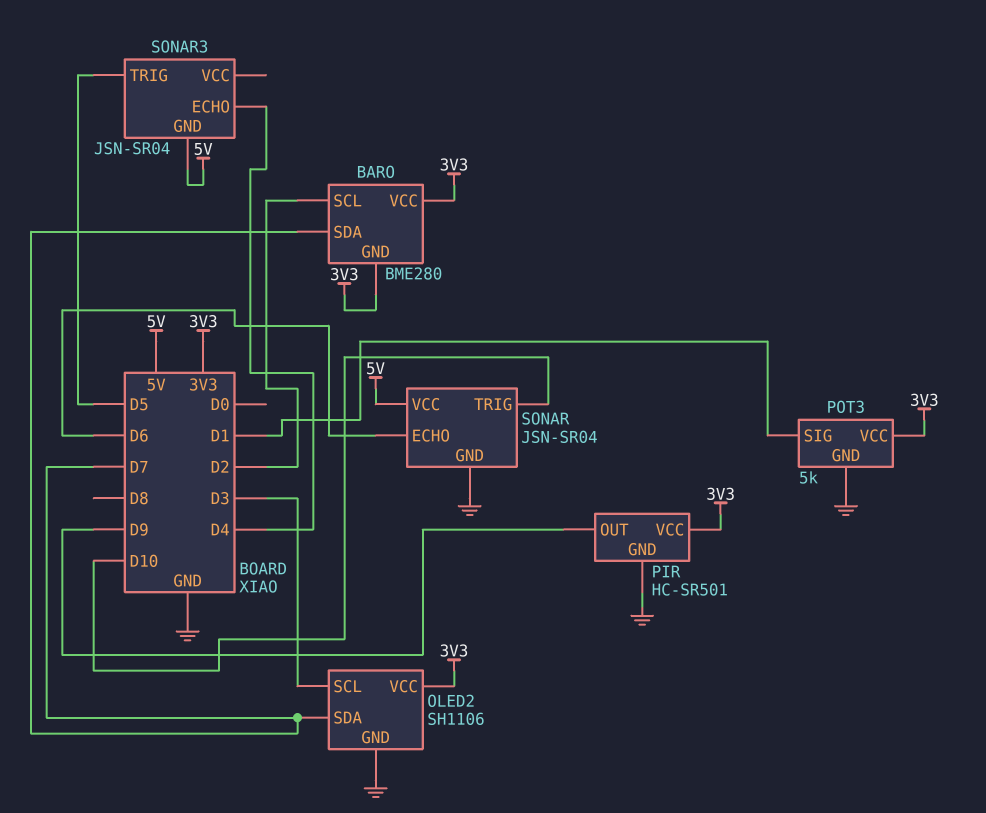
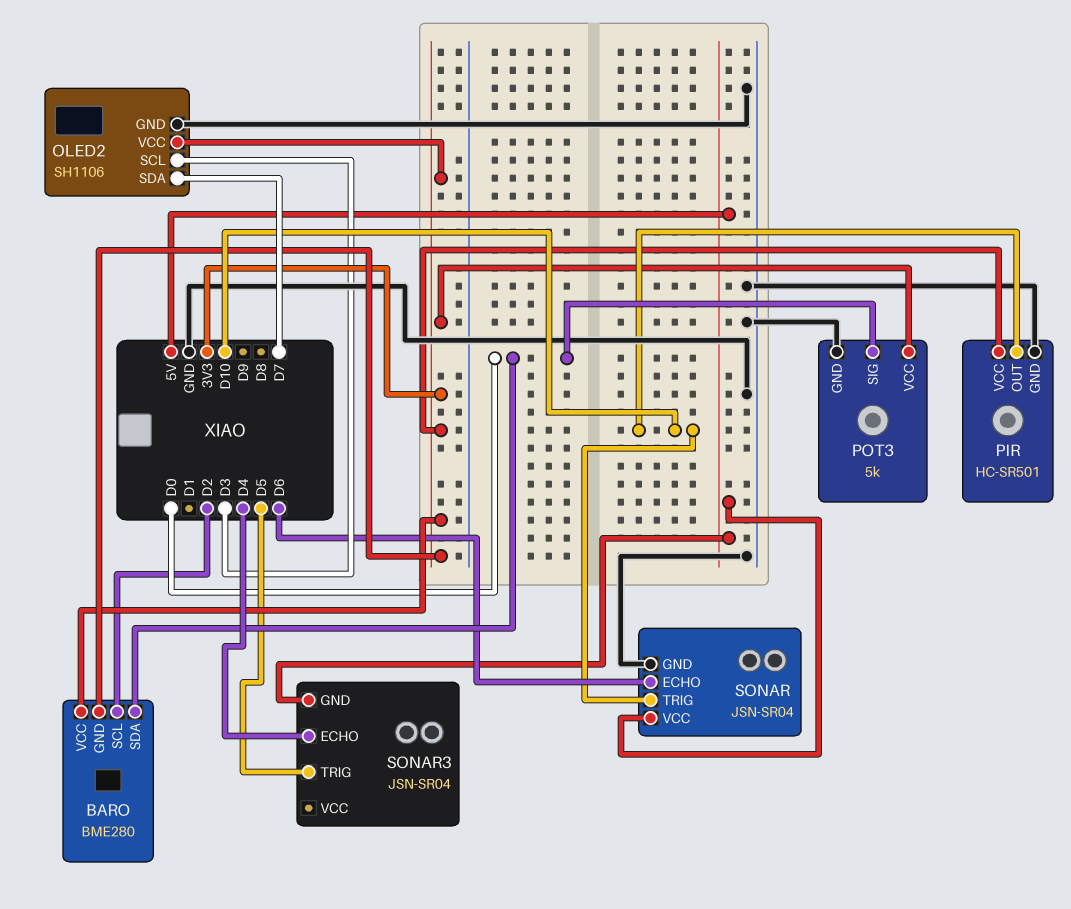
BARO pin SDA: D7 -> D0
PIR pin OUT: D9 -> D10
POT3 pin SIG: D1 -> D0

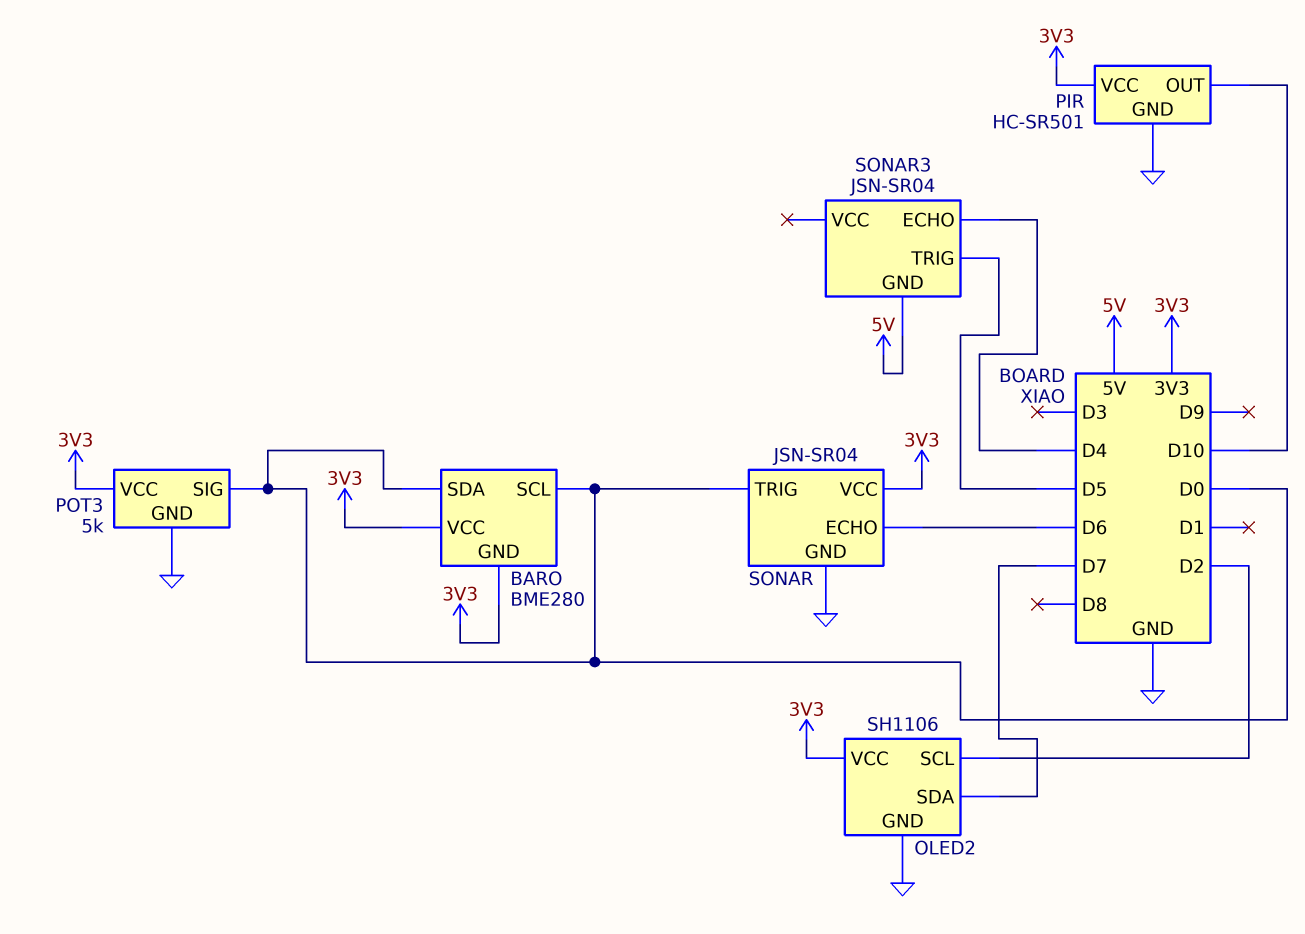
BARO pin SCL: D2 -> D0
OLED2 pin SCL: D3 -> D2
SONAR pin TRIG: D10 -> D0
SONAR pin VCC: 5V -> 3V3

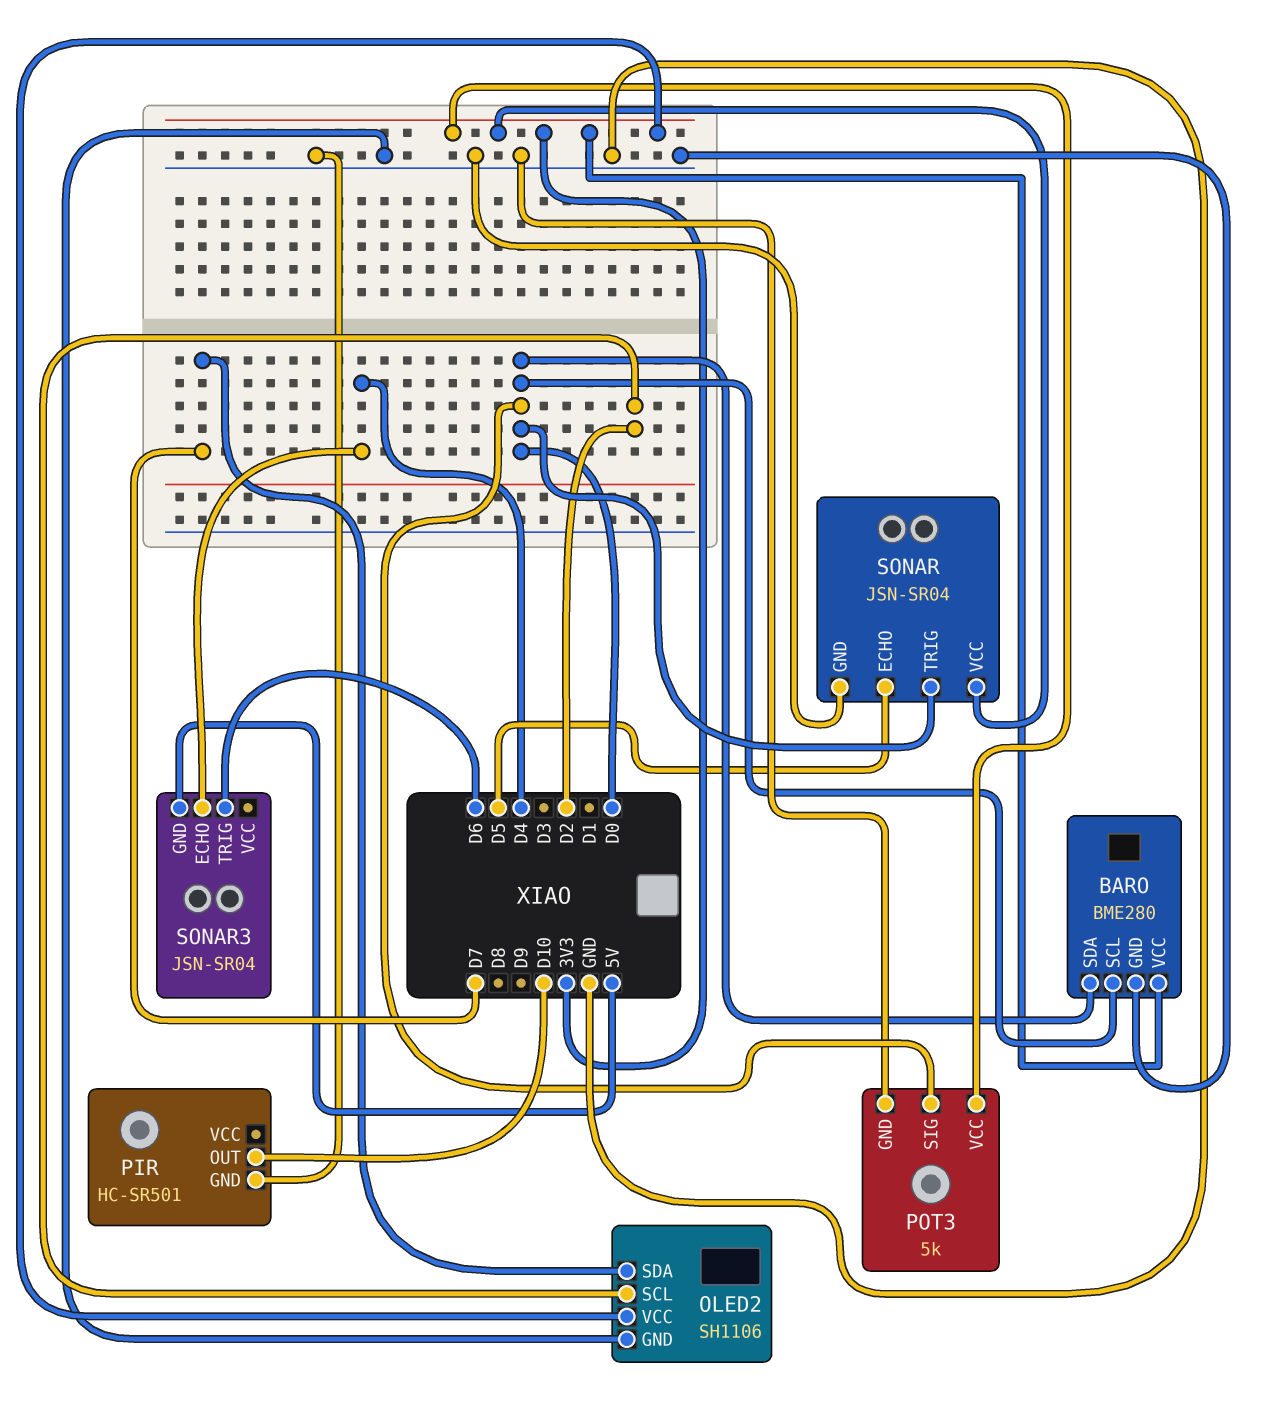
BARO pin GND: 3V3 -> GND
PIR pin VCC: 3V3 -> none
SONAR pin ECHO: D6 -> D5
SONAR3 pin TRIG: D5 -> D6

